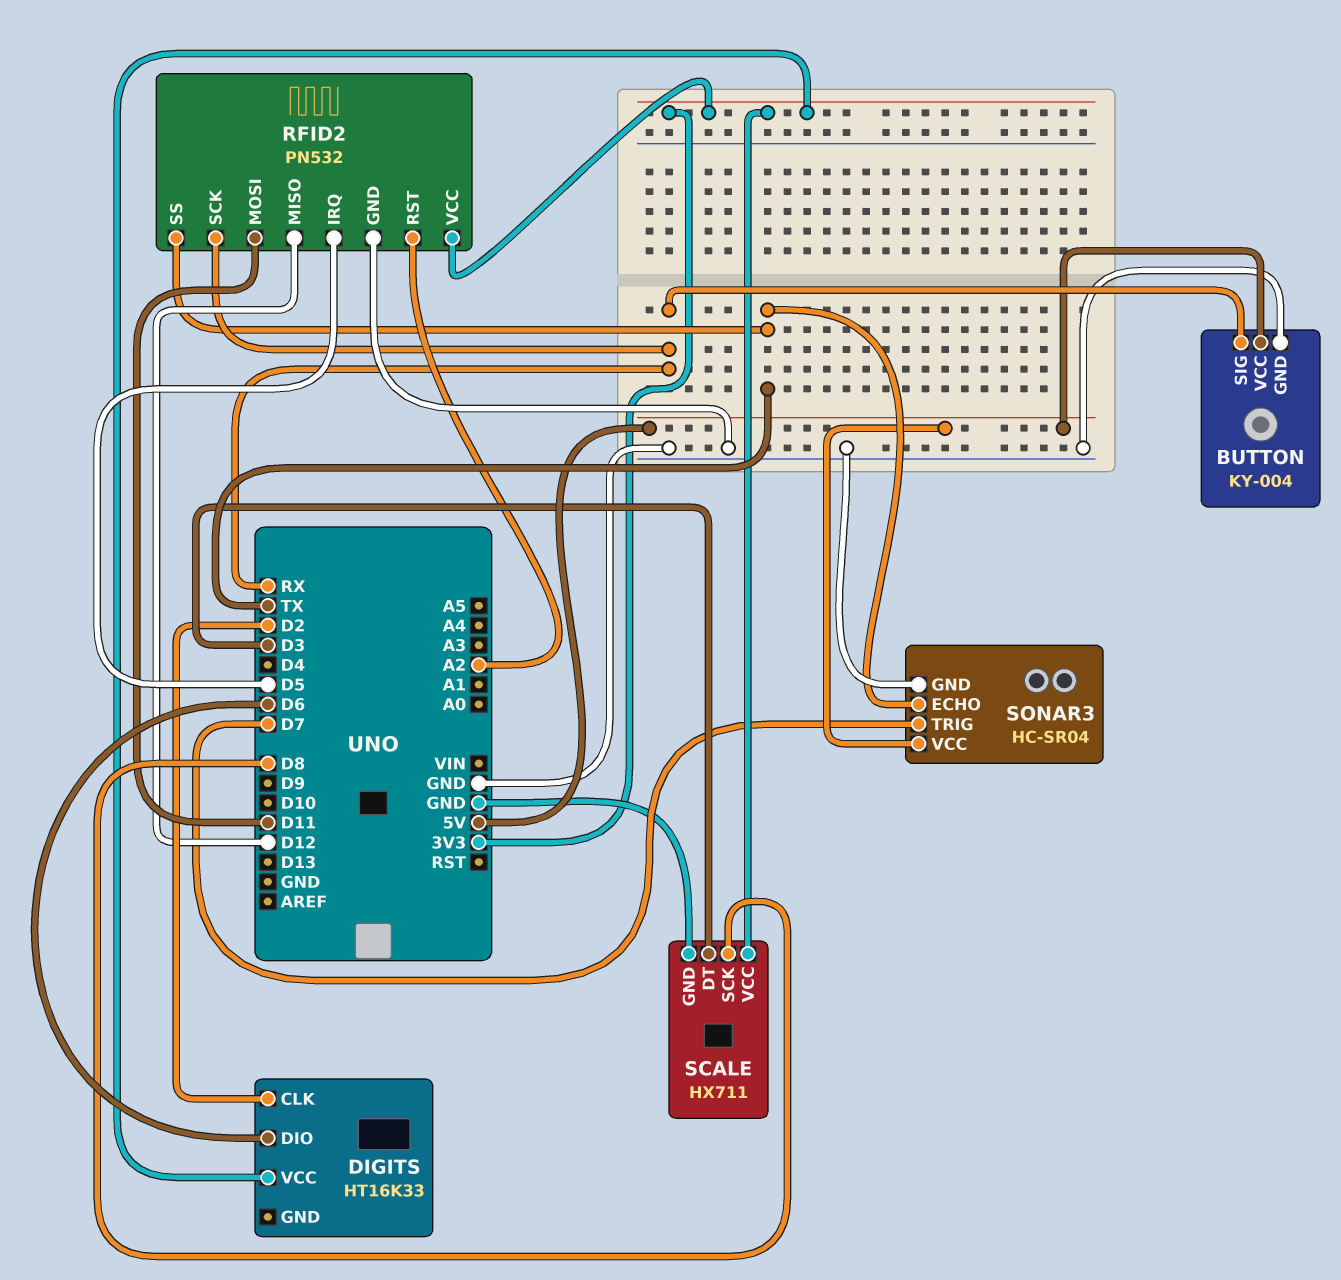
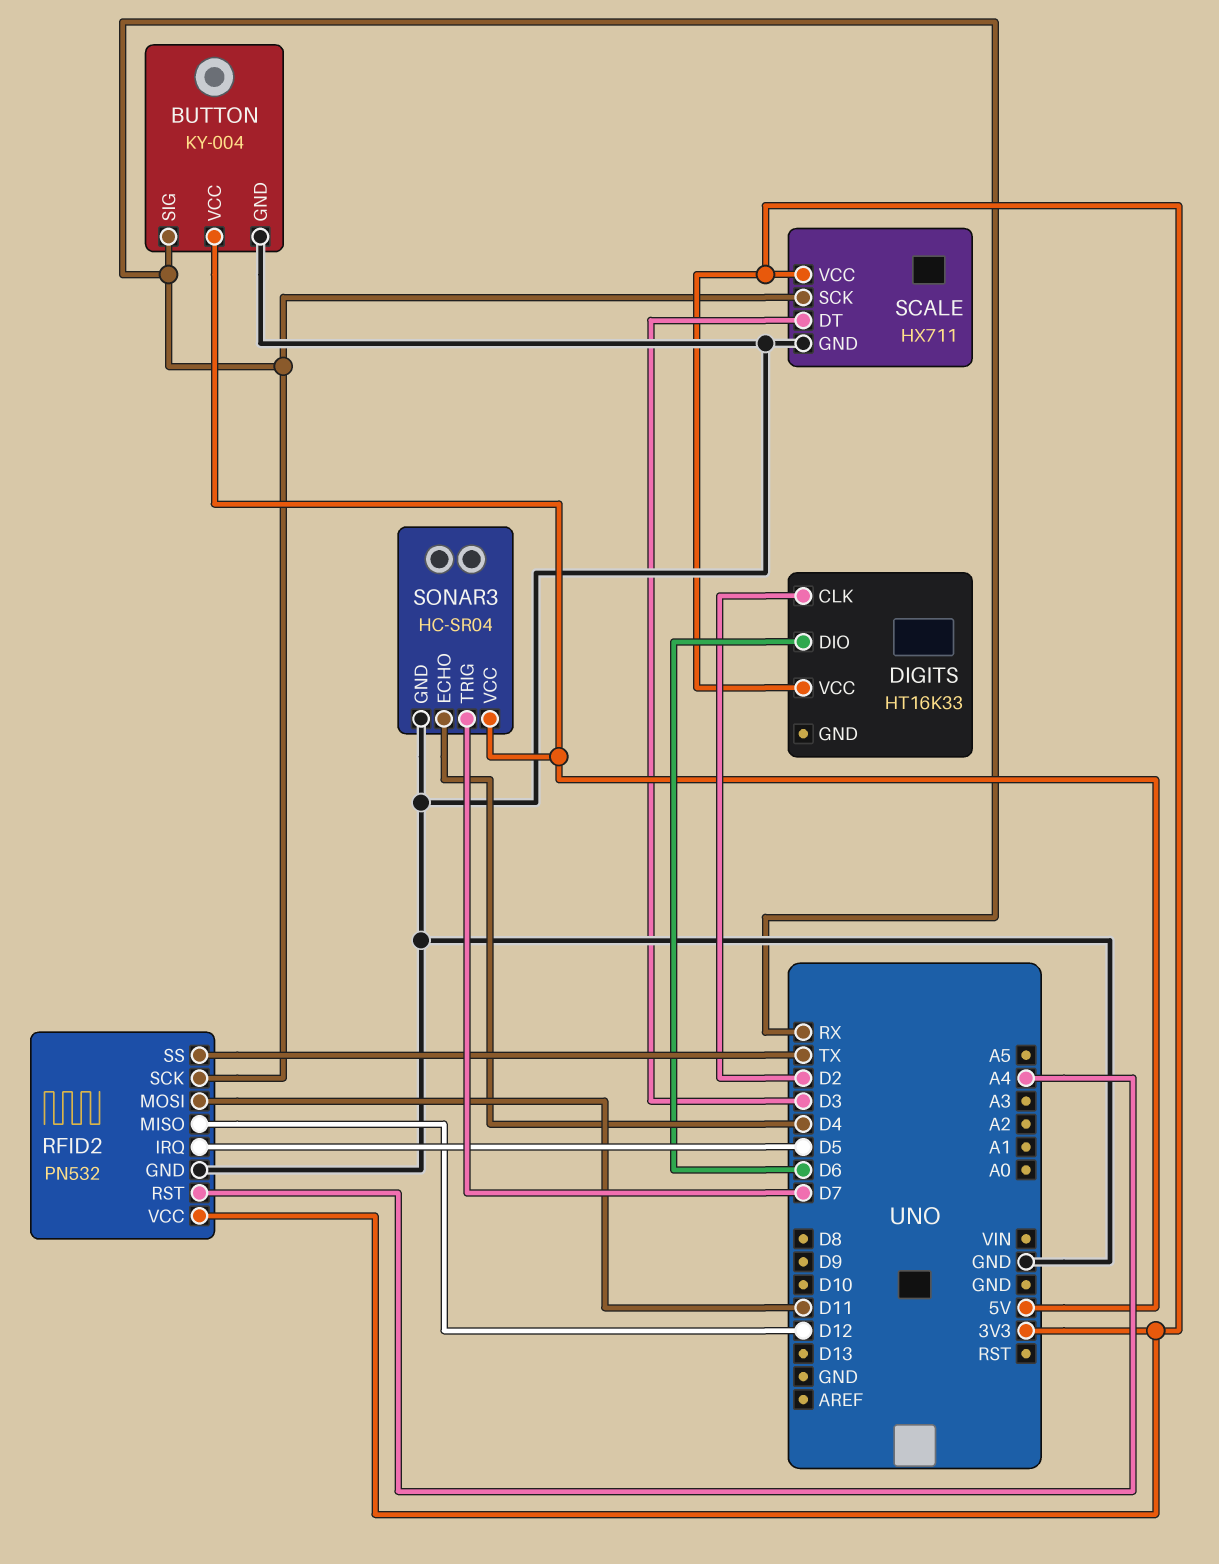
RFID2 pin RST: A2 -> A4
SCALE pin SCK: D8 -> RX
SONAR3 pin ECHO: TX -> D4

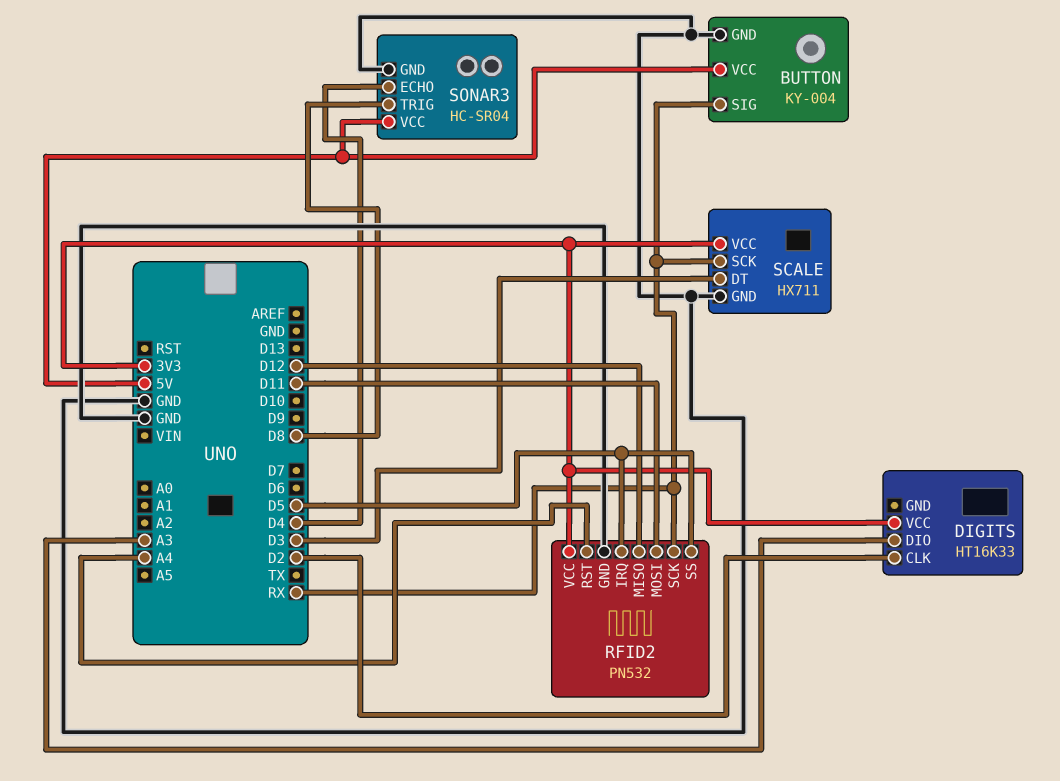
DIGITS pin DIO: D6 -> A3
RFID2 pin SS: TX -> D5
SONAR3 pin TRIG: D7 -> D8

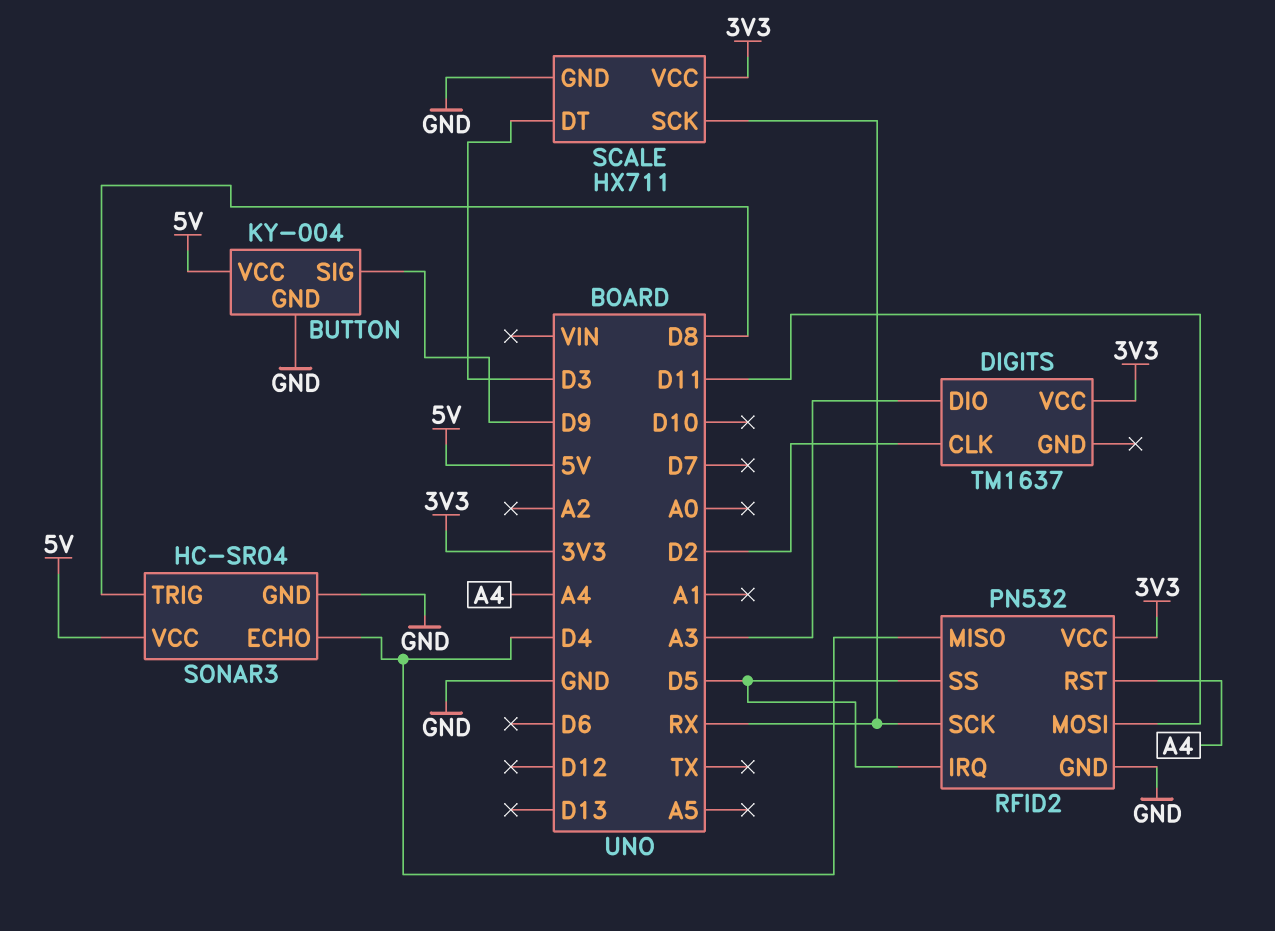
BUTTON pin SIG: RX -> D9
DIGITS: HT16K33 -> TM1637
RFID2 pin MISO: D12 -> D4

